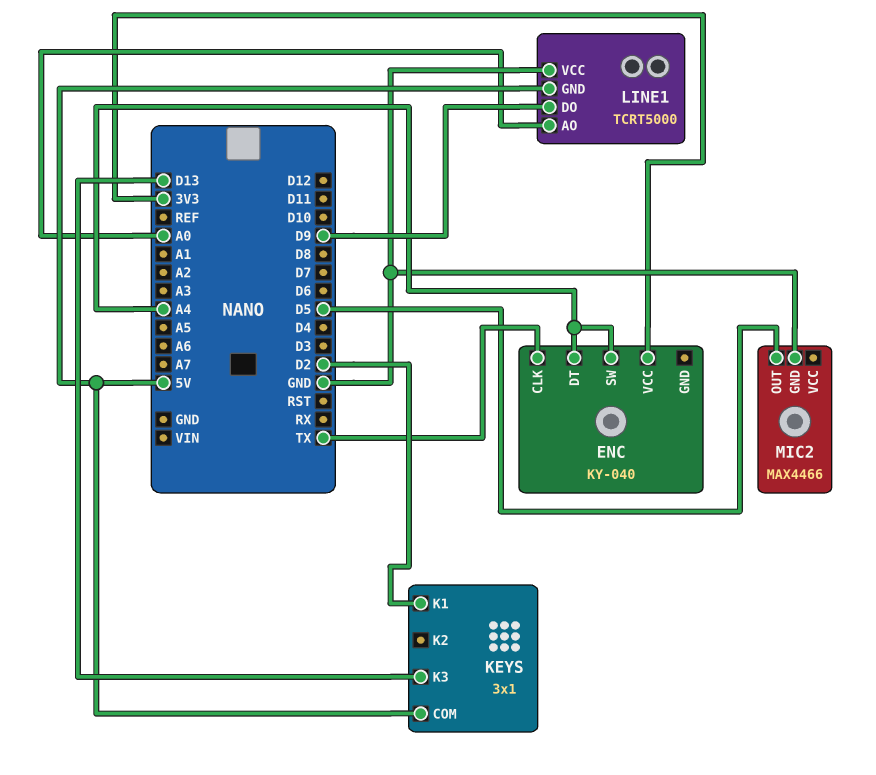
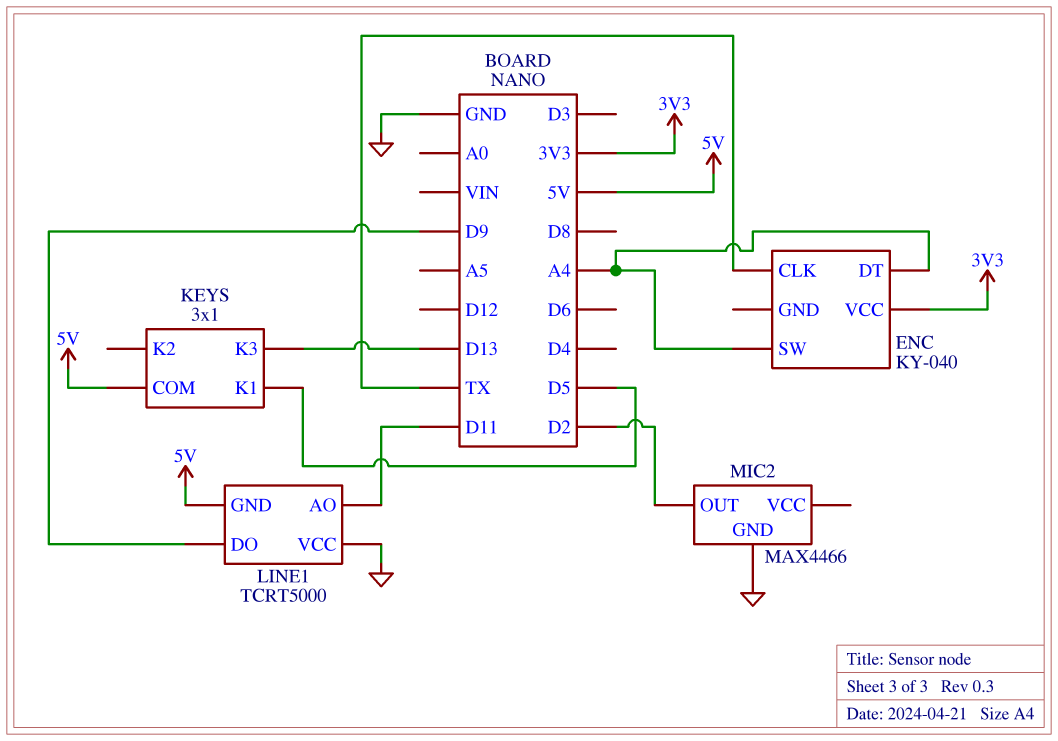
KEYS pin K1: D2 -> D5
LINE1 pin AO: A0 -> D11
MIC2 pin OUT: D5 -> D2

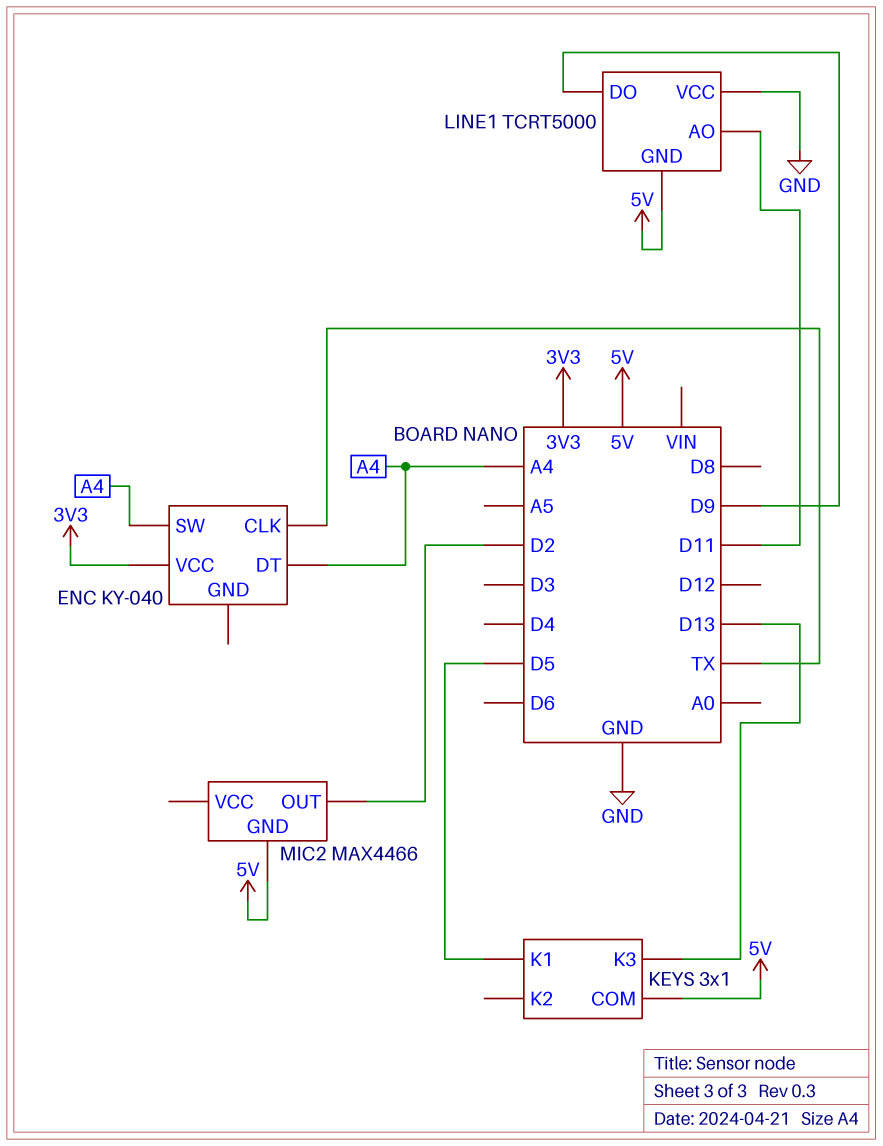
MIC2 pin GND: GND -> 5V

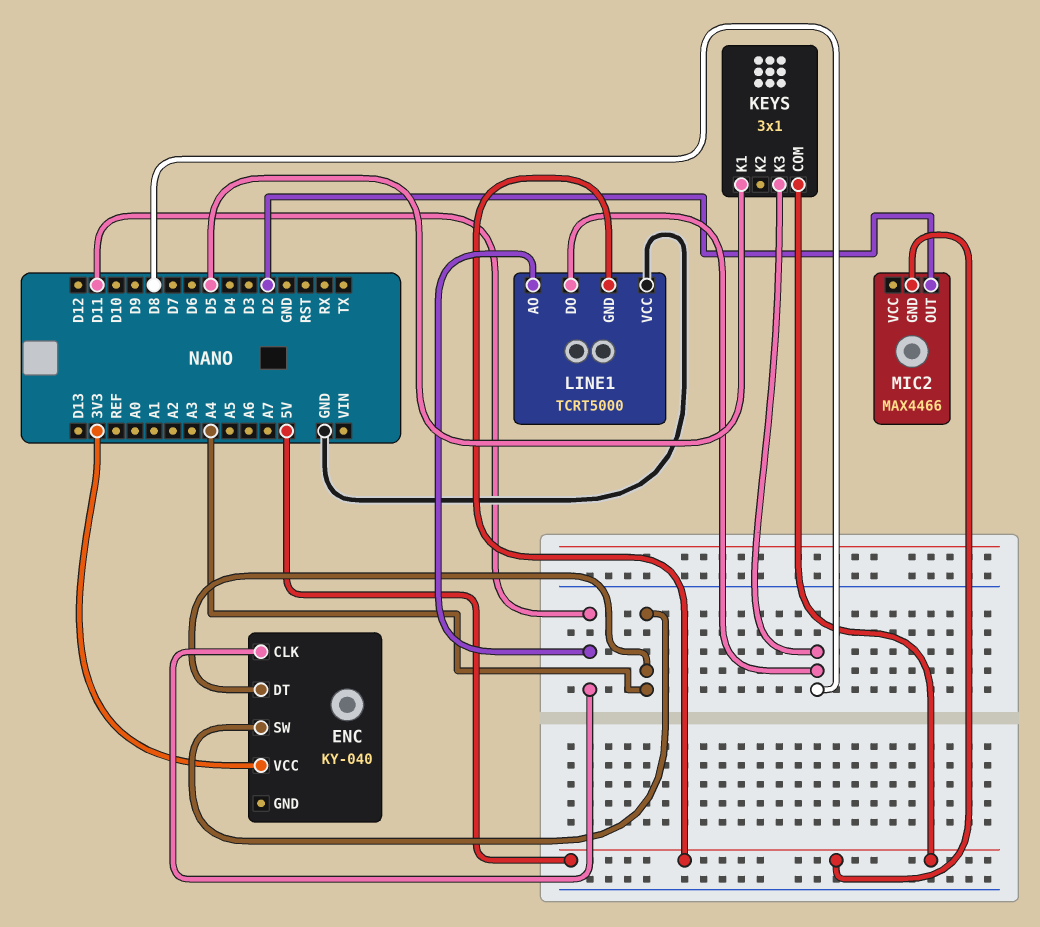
ENC pin CLK: TX -> D11
KEYS pin K3: D13 -> D8
LINE1 pin DO: D9 -> D8

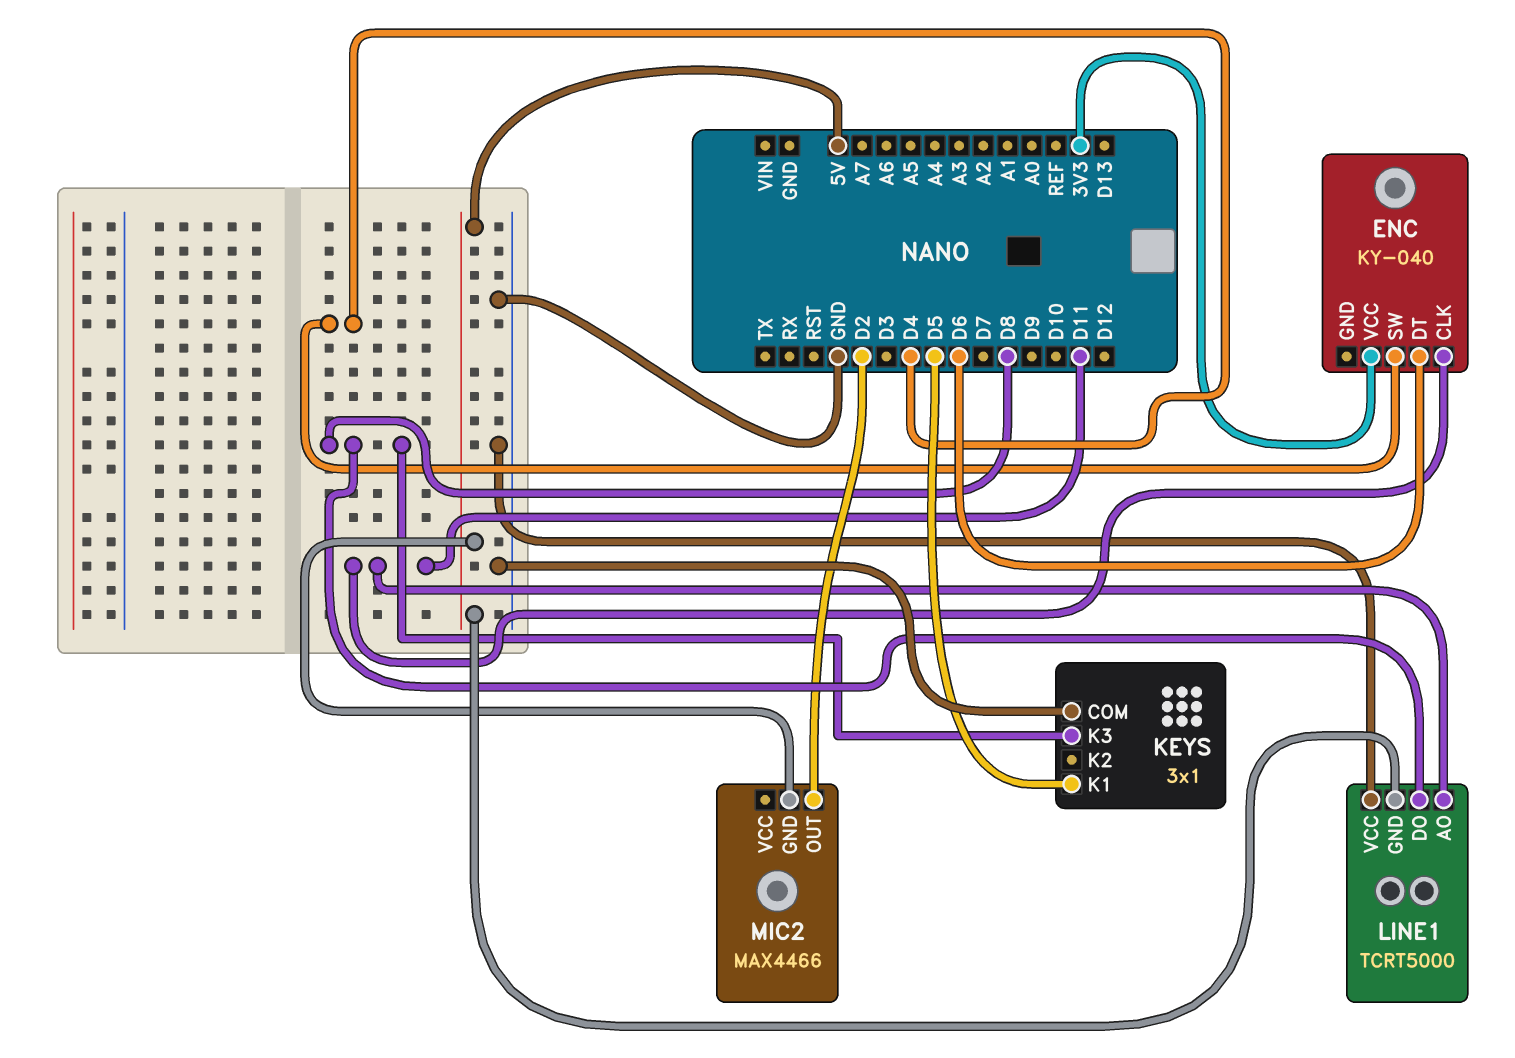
ENC pin DT: A4 -> D6
ENC pin SW: A4 -> D4
KEYS pin COM: 5V -> GND

